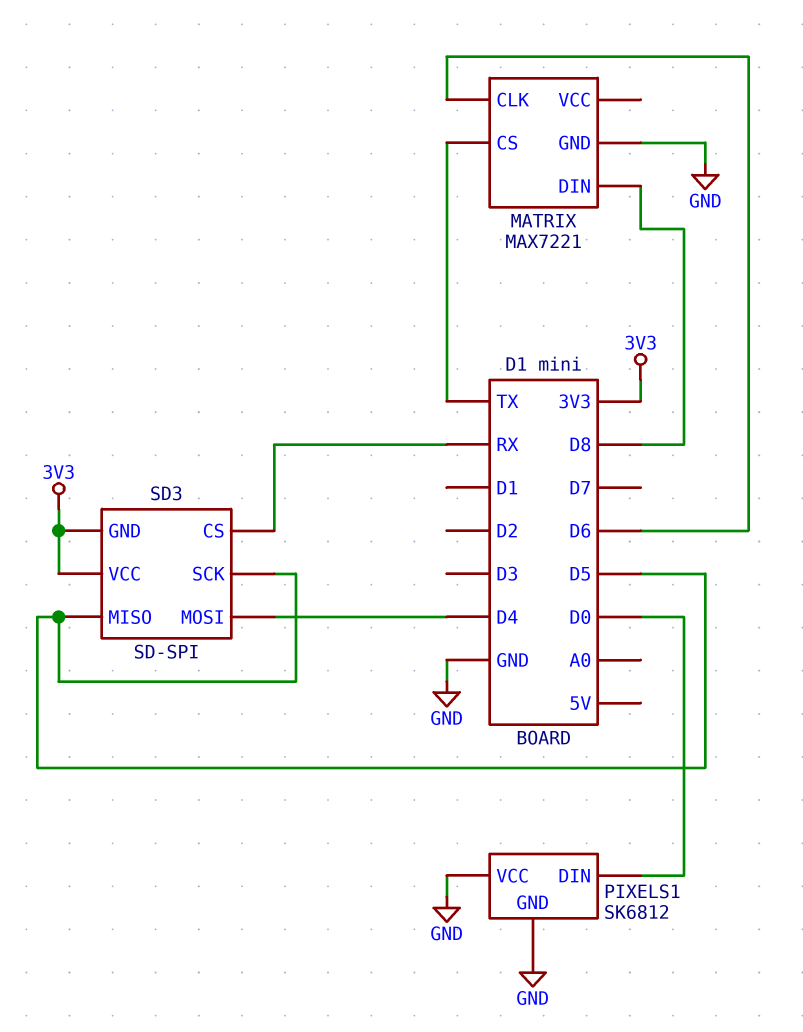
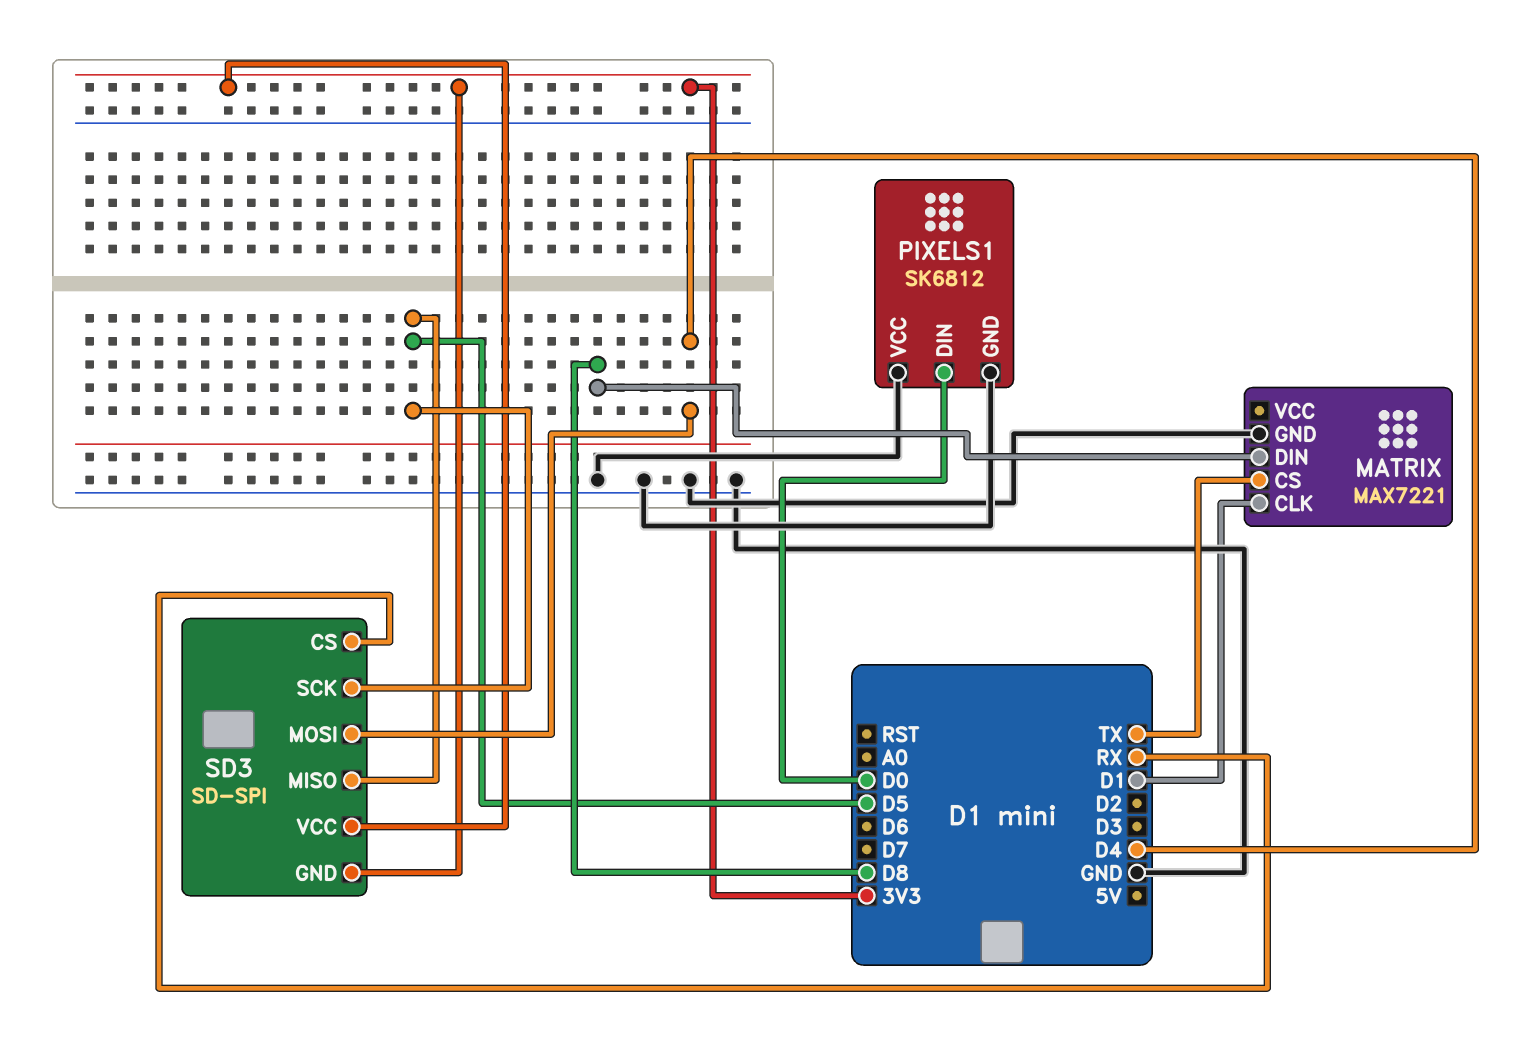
MATRIX pin CLK: D6 -> D1

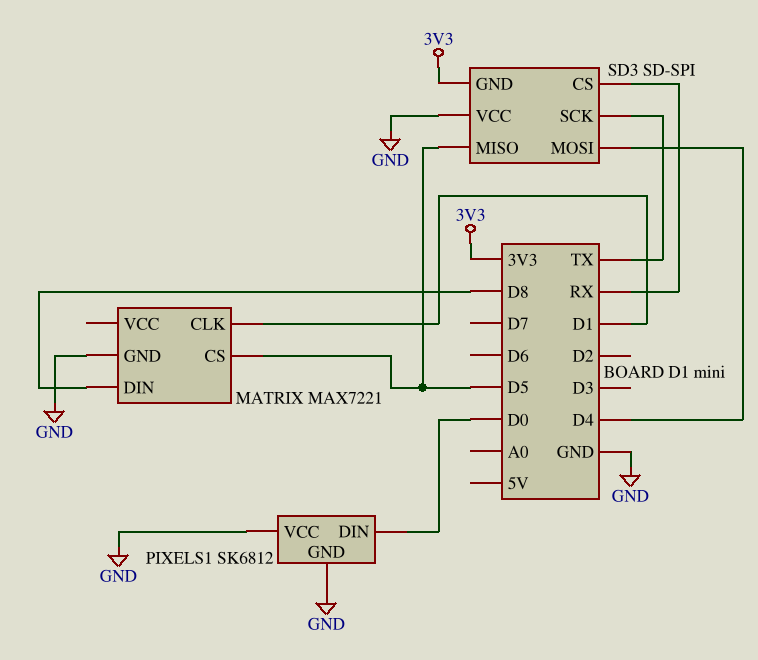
MATRIX pin CS: TX -> D5
SD3 pin SCK: D5 -> TX
SD3 pin VCC: 3V3 -> GND

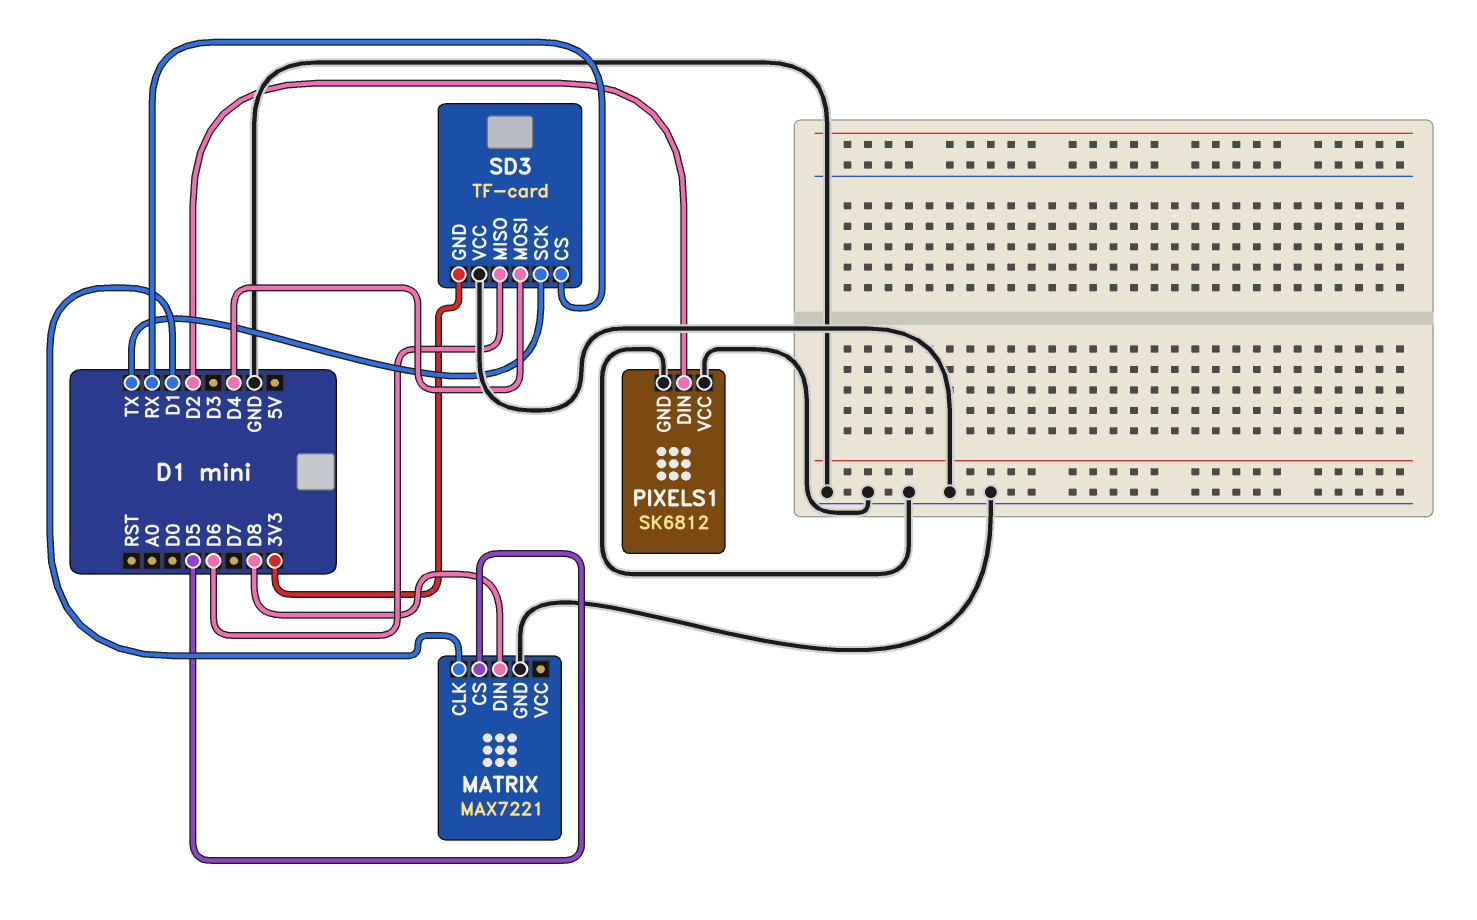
PIXELS1 pin DIN: D0 -> D2
SD3: SD-SPI -> TF-card
SD3 pin MISO: D5 -> D6

